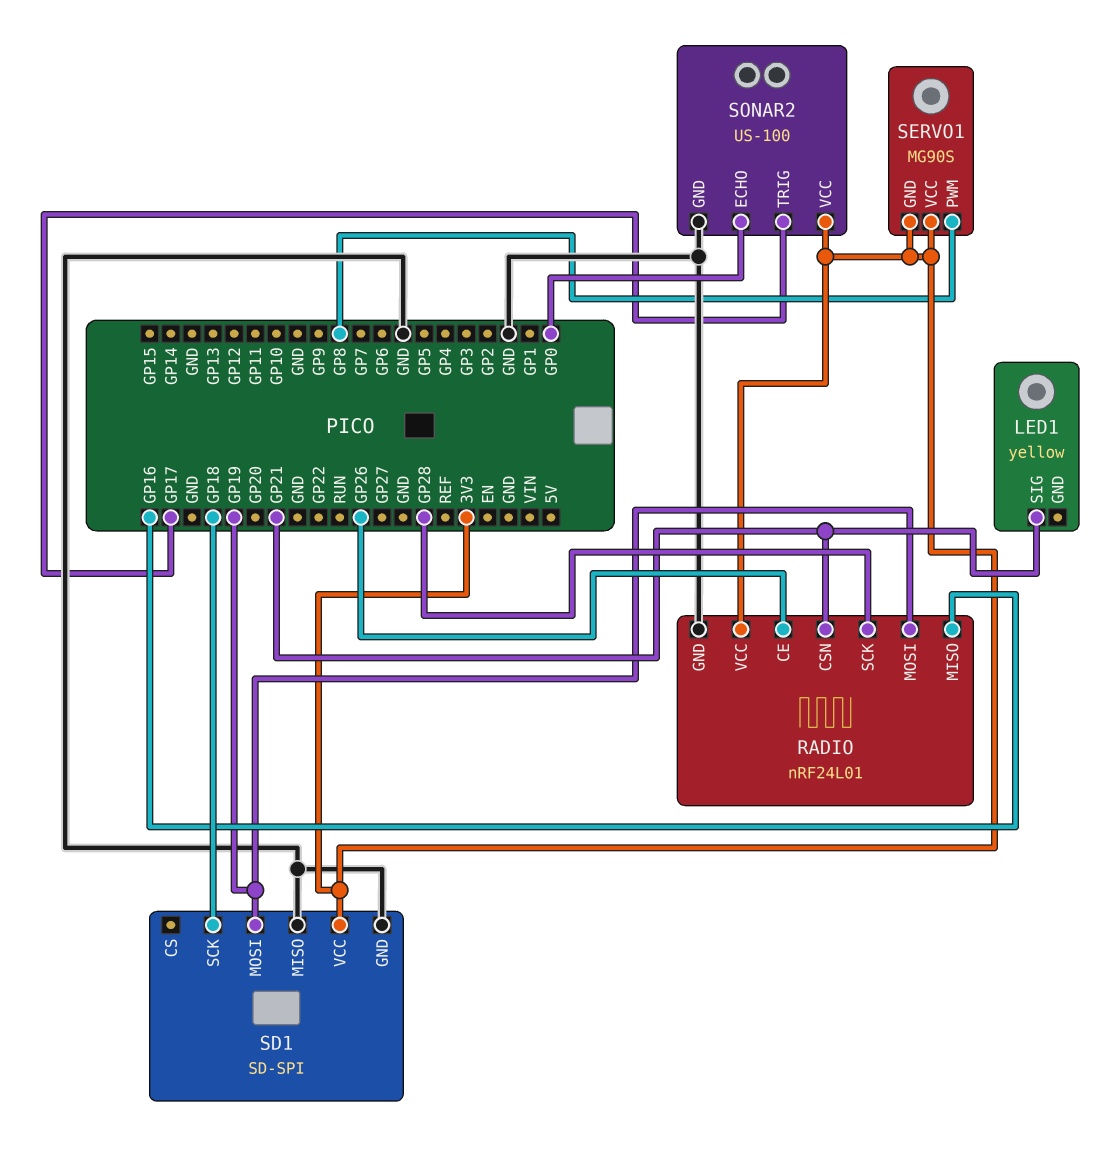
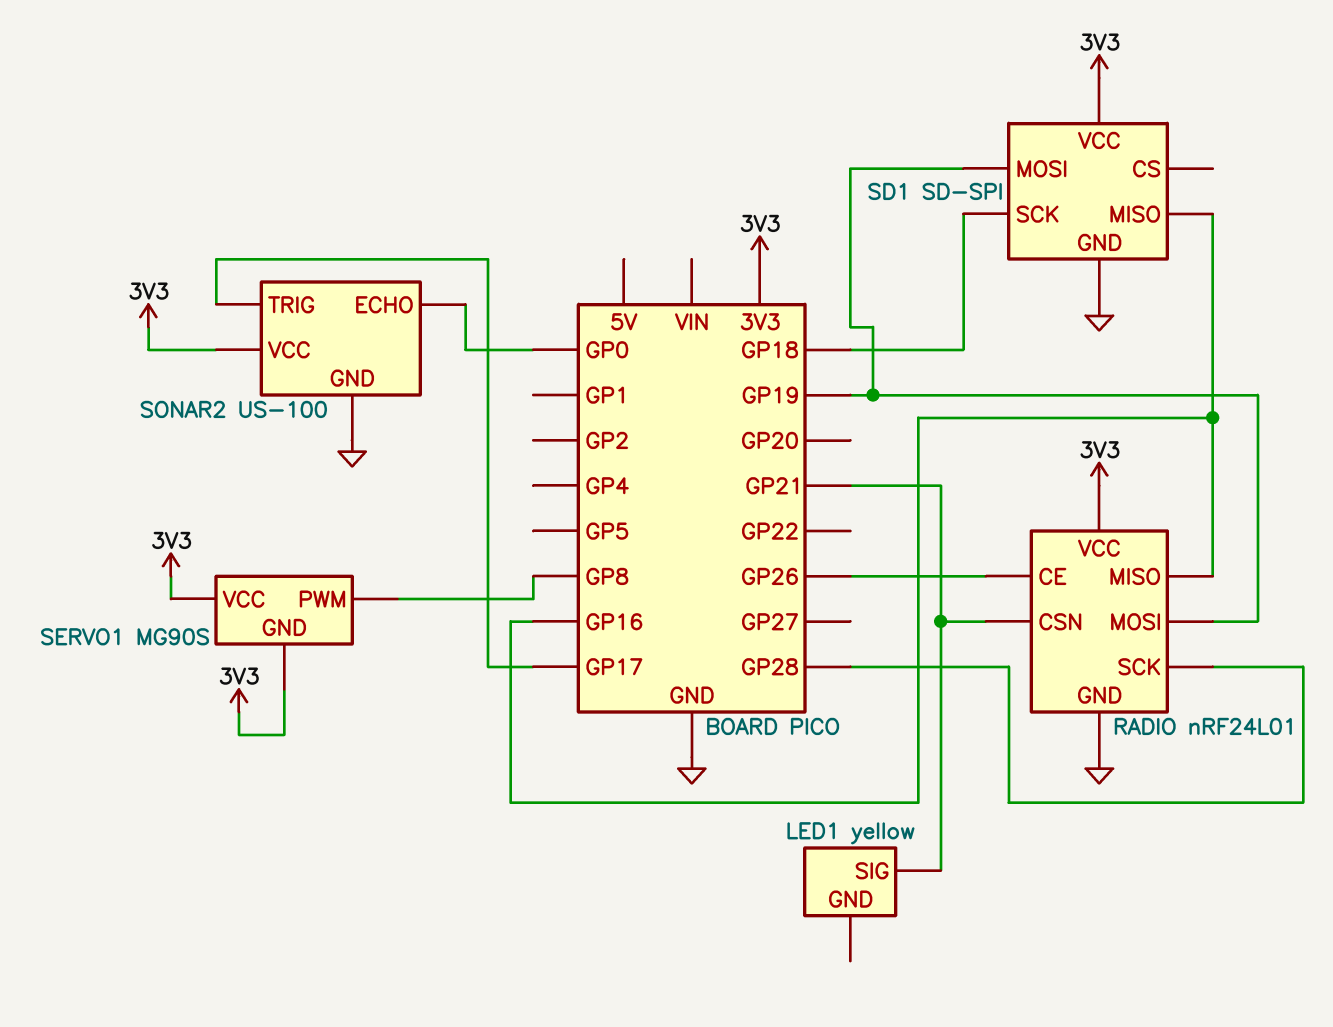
SD1 pin MISO: GND -> GP16

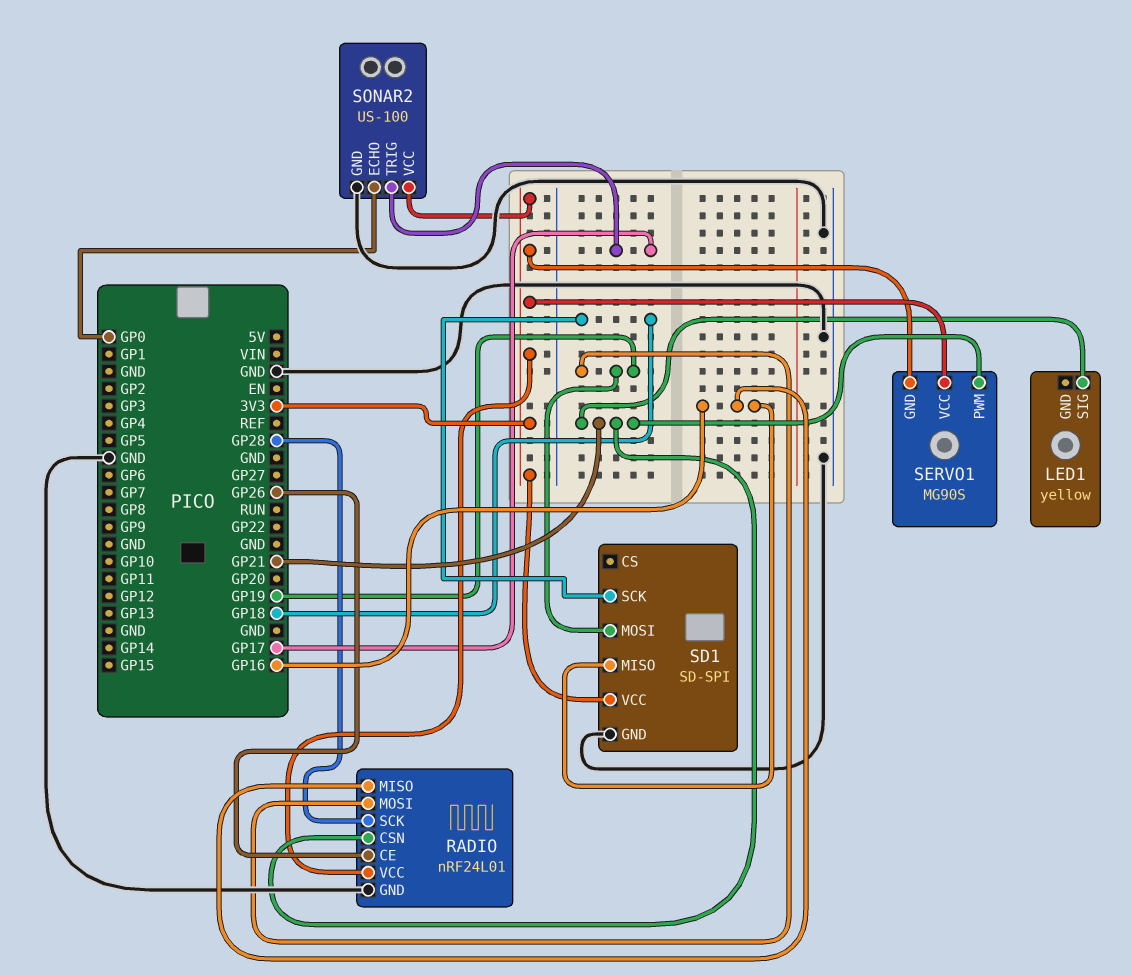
SERVO1 pin PWM: GP8 -> GP21

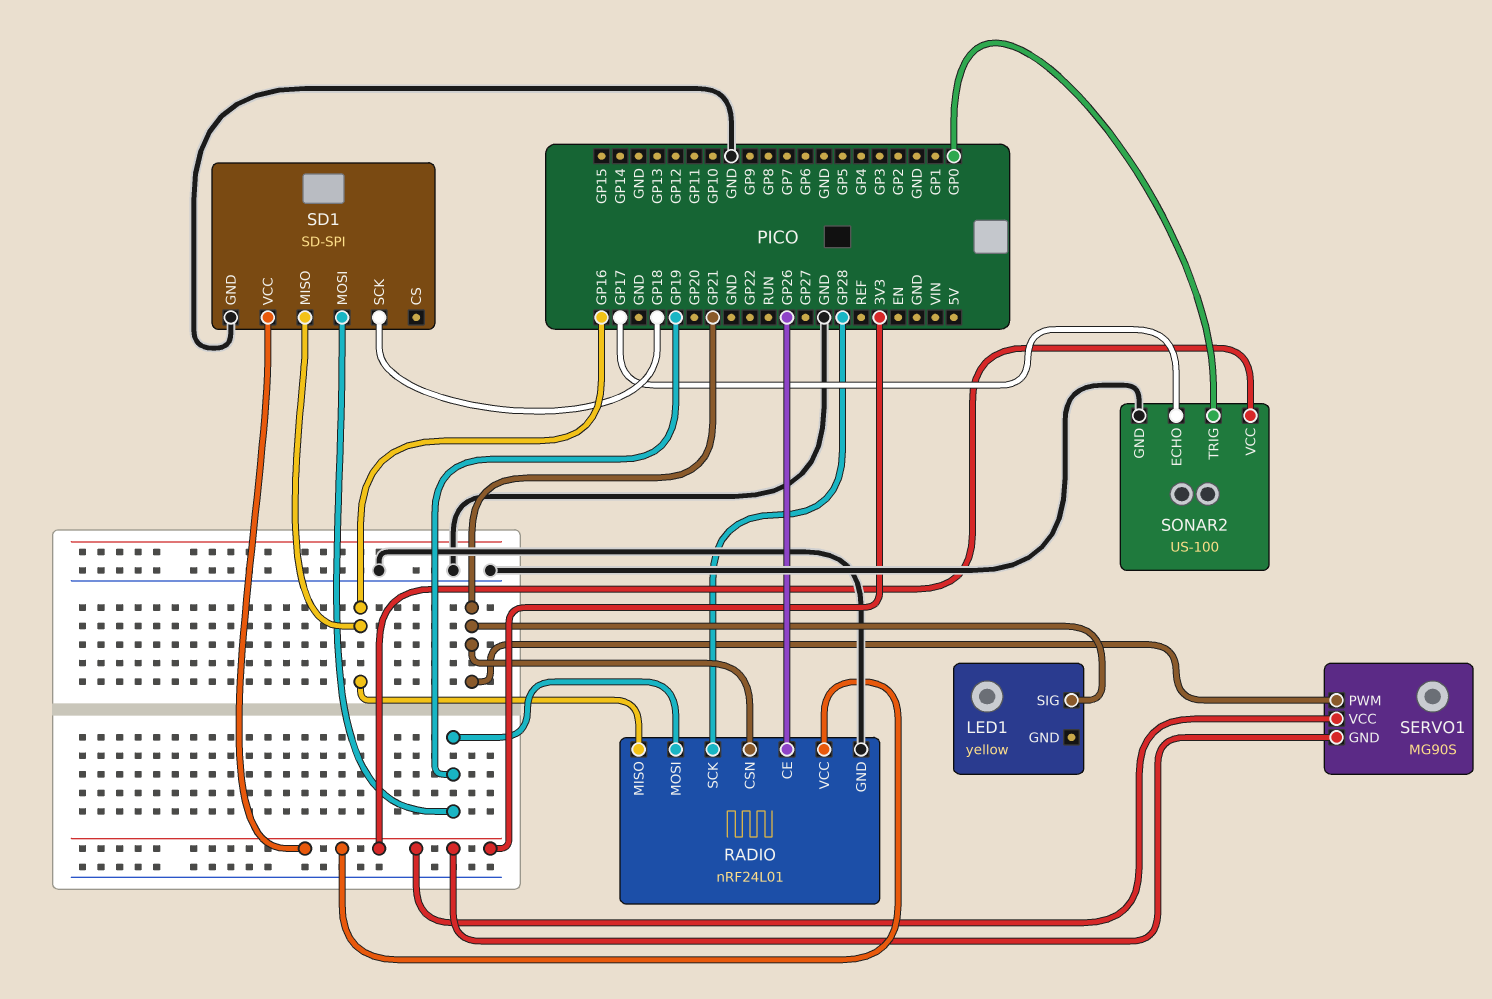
SONAR2 pin ECHO: GP0 -> GP17
SONAR2 pin TRIG: GP17 -> GP0

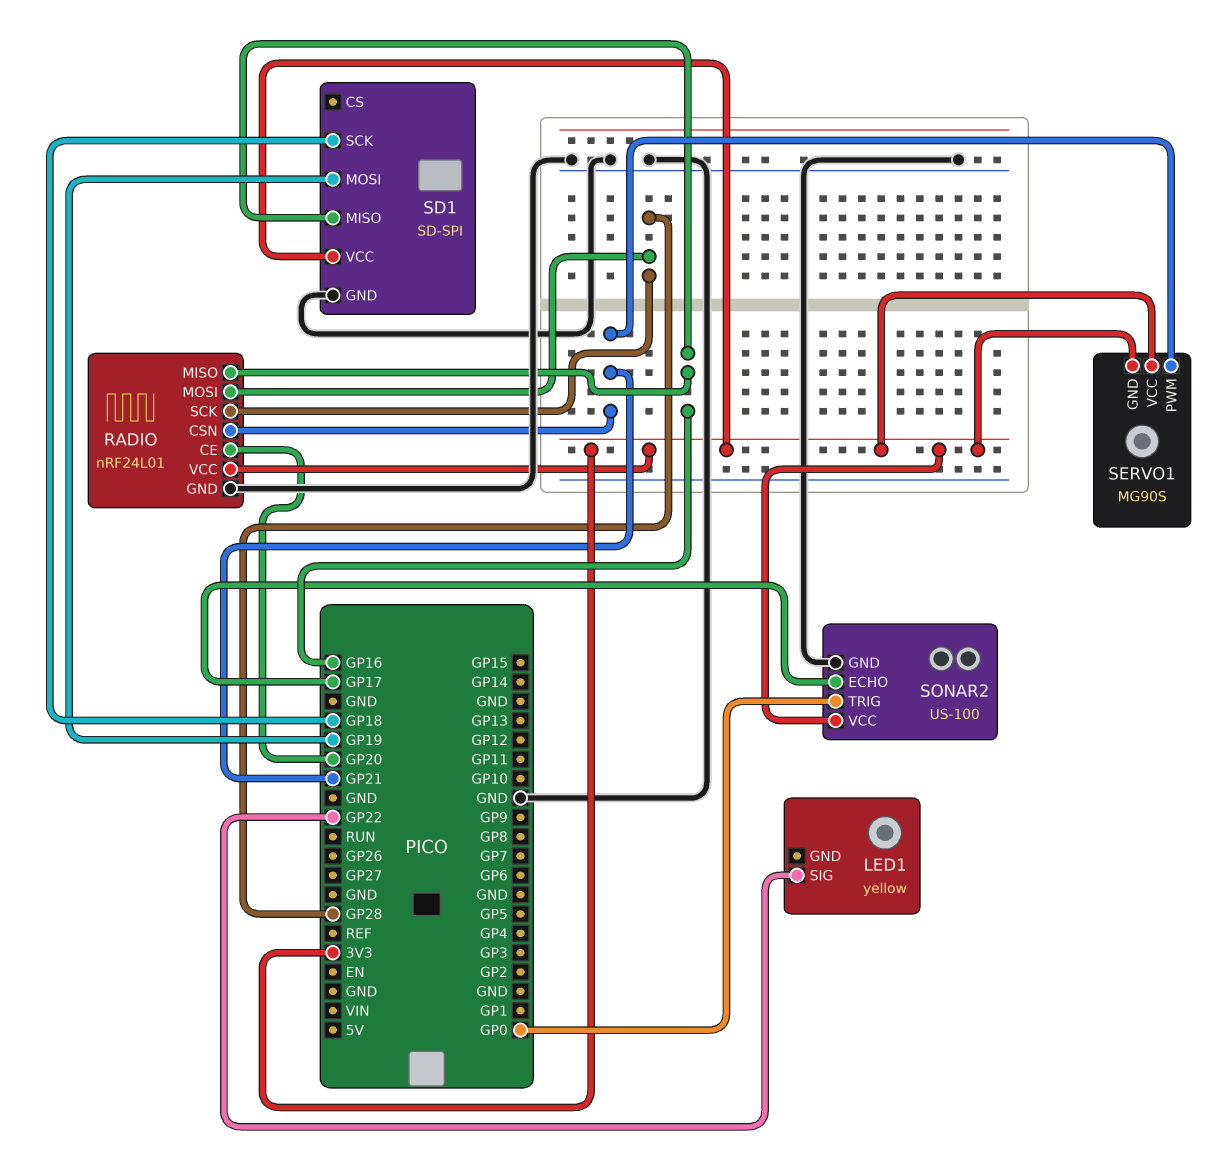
LED1 pin SIG: GP21 -> GP22
RADIO pin CE: GP26 -> GP20
RADIO pin MOSI: GP19 -> GP28

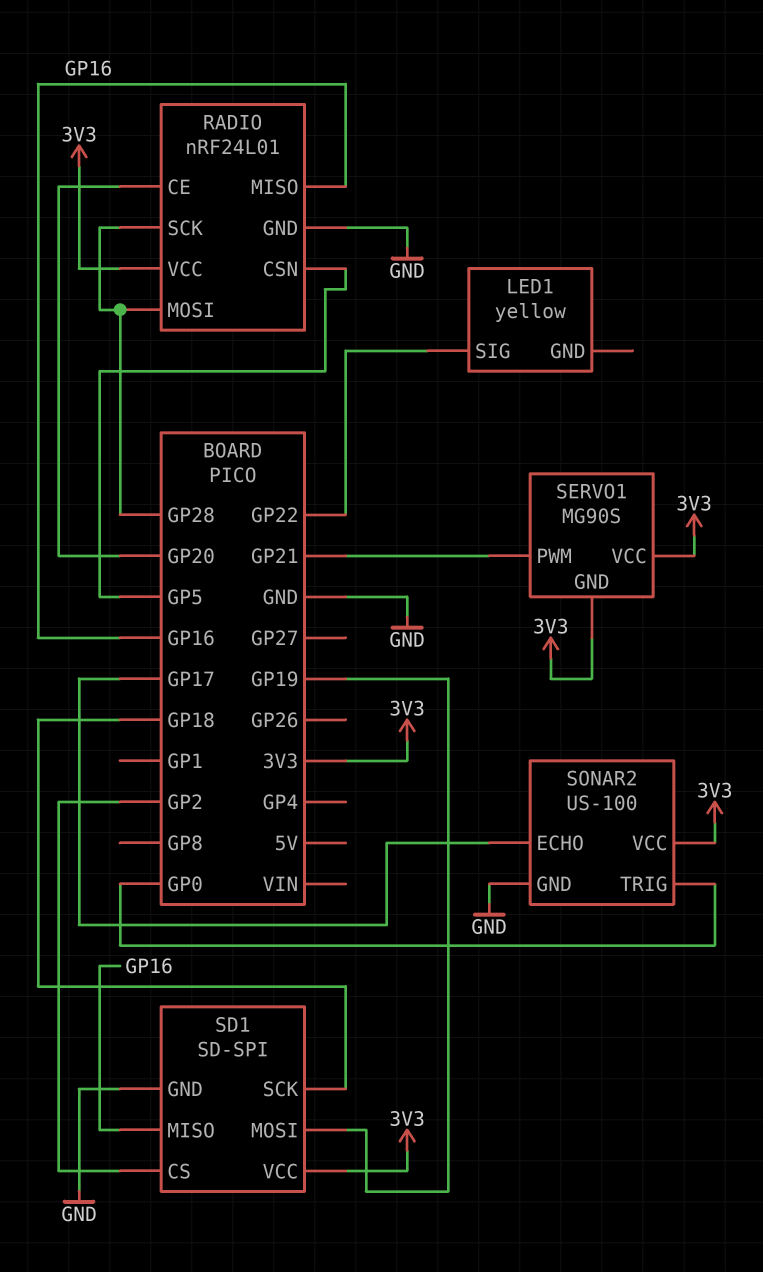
RADIO pin CSN: GP21 -> GP5
SD1 pin CS: none -> GP2

